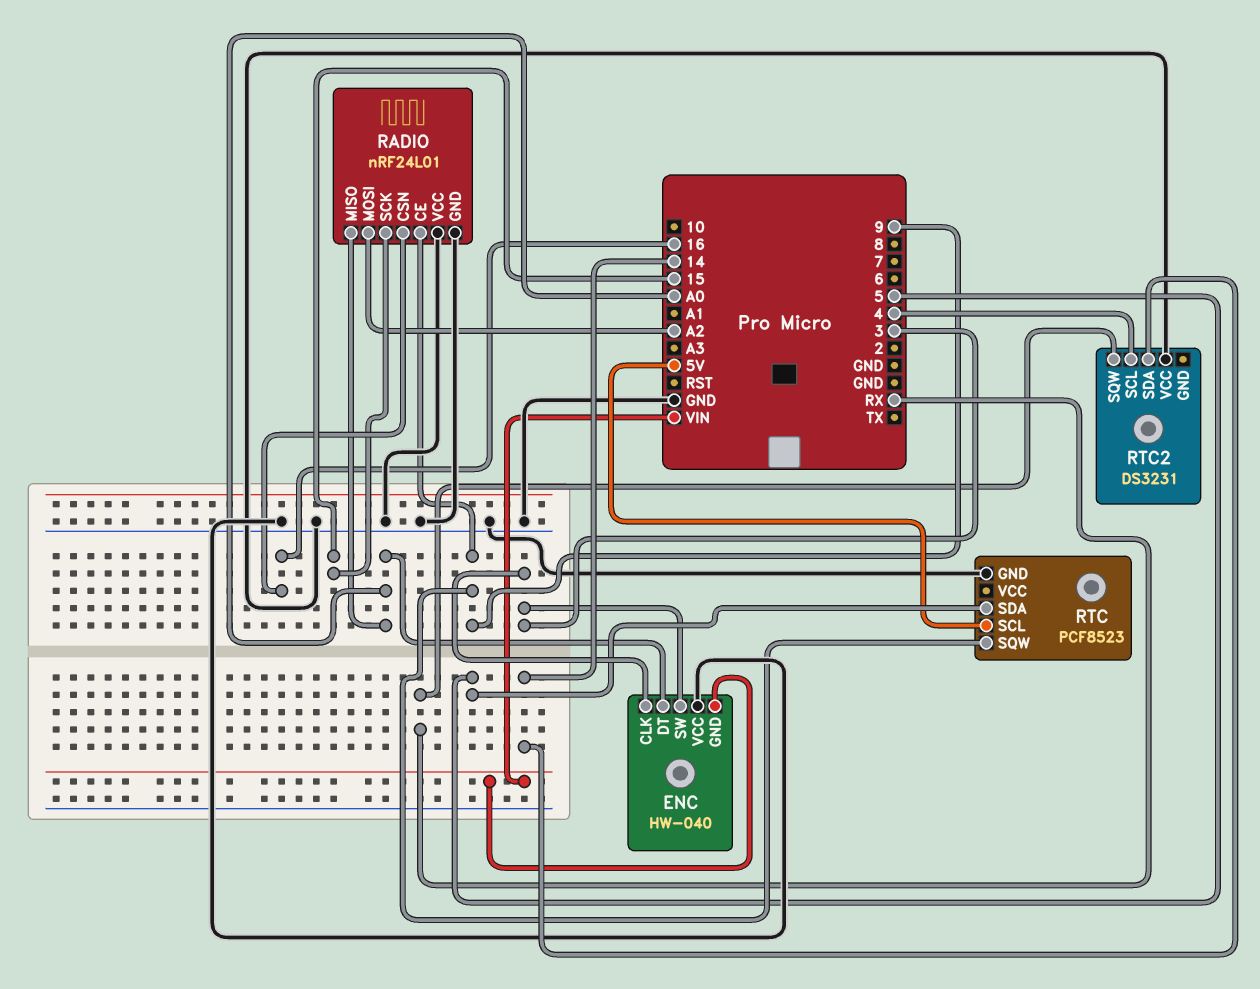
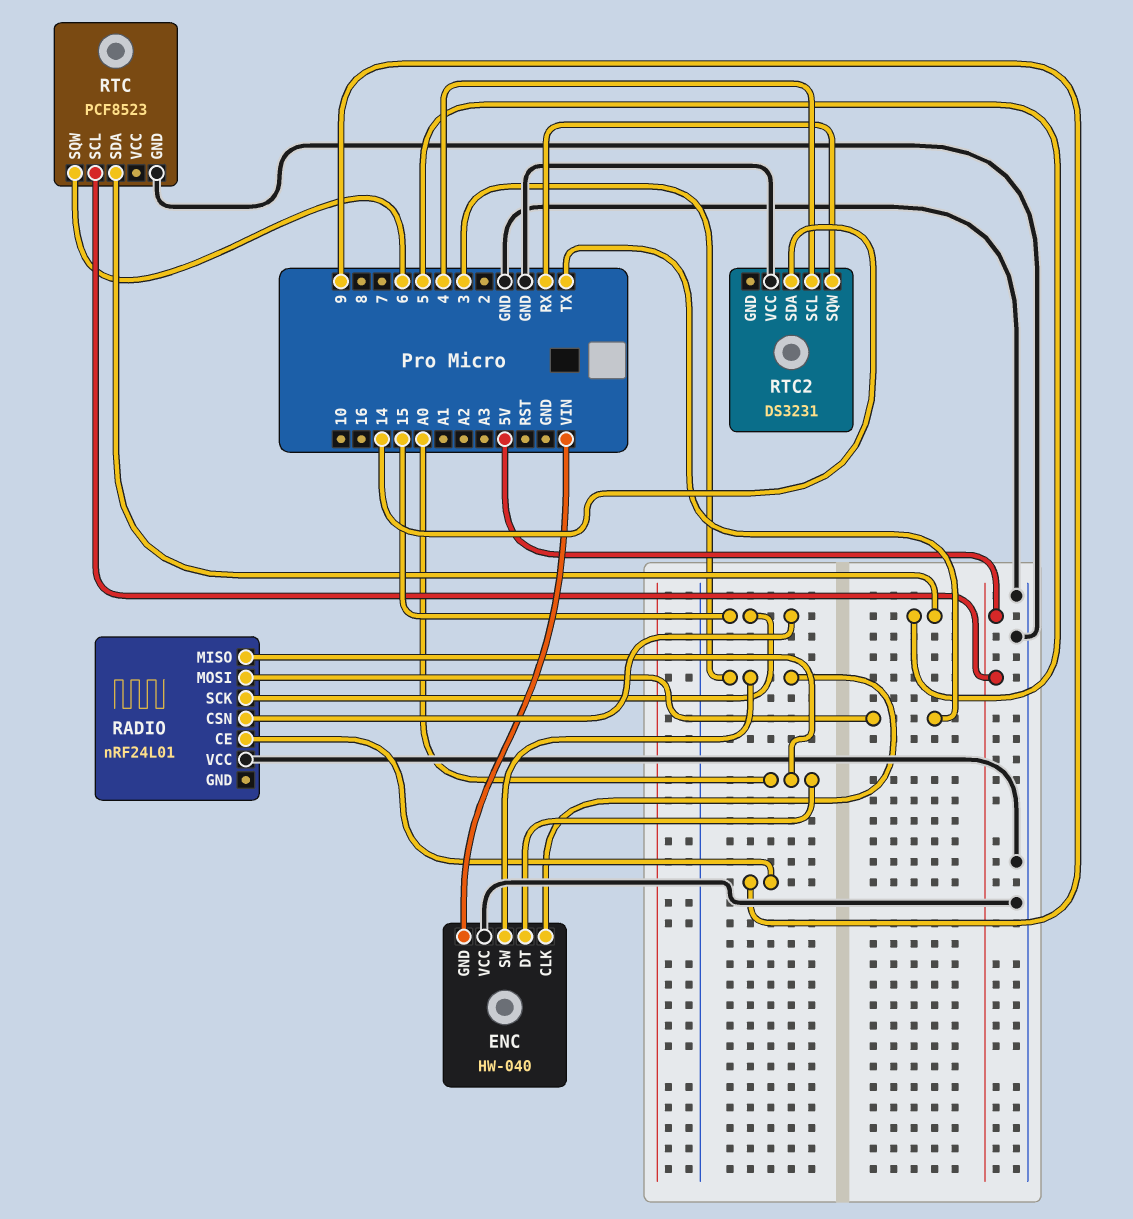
RADIO pin CSN: 16 -> 15
RADIO pin GND: GND -> none
RADIO pin MOSI: A2 -> TX
RTC pin SQW: 9 -> 6

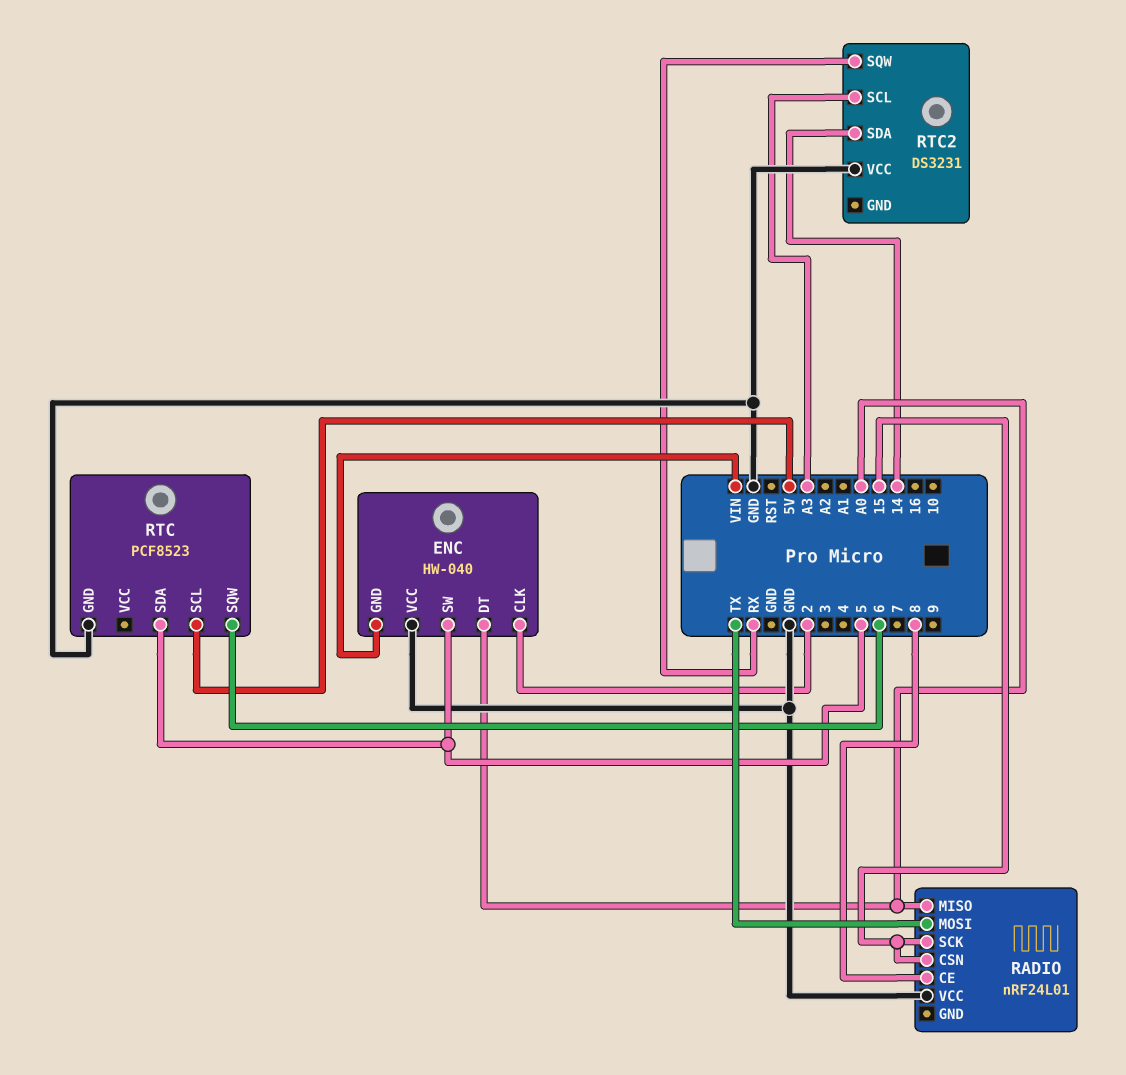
ENC pin CLK: 3 -> 2
ENC pin SW: 3 -> 5
RADIO pin CE: 9 -> 8
RTC2 pin SCL: 4 -> A3

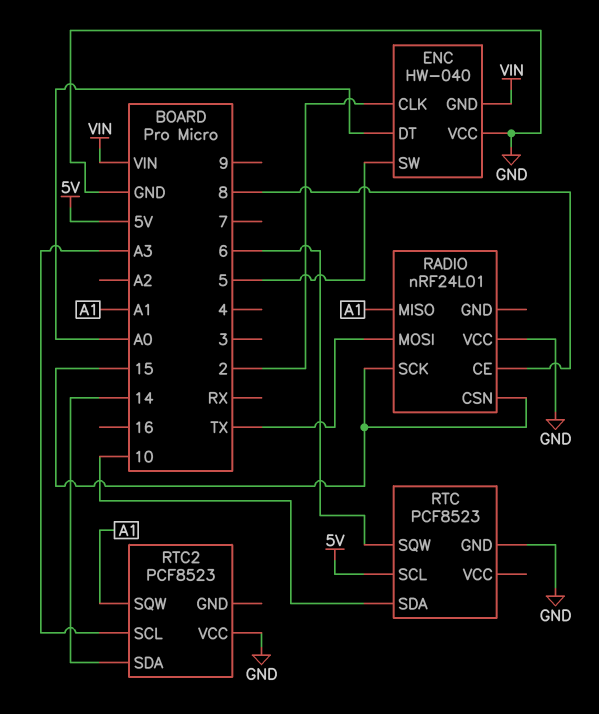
RADIO pin MISO: A0 -> A1
RTC pin SDA: 5 -> 10
RTC2: DS3231 -> PCF8523
RTC2 pin SQW: RX -> A1

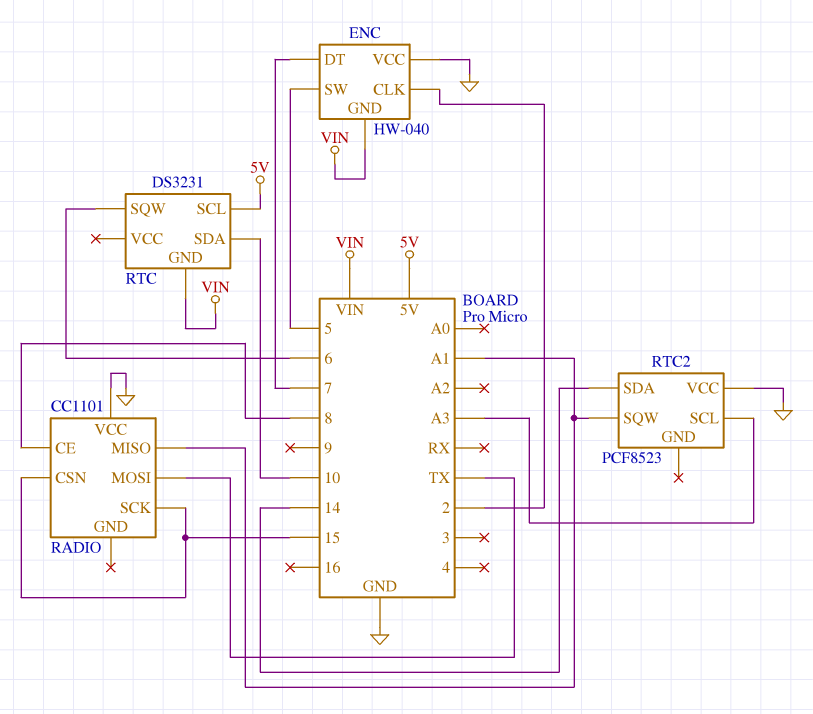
ENC pin DT: A0 -> 7
RADIO: nRF24L01 -> CC1101
RTC: PCF8523 -> DS3231
RTC pin GND: GND -> VIN

